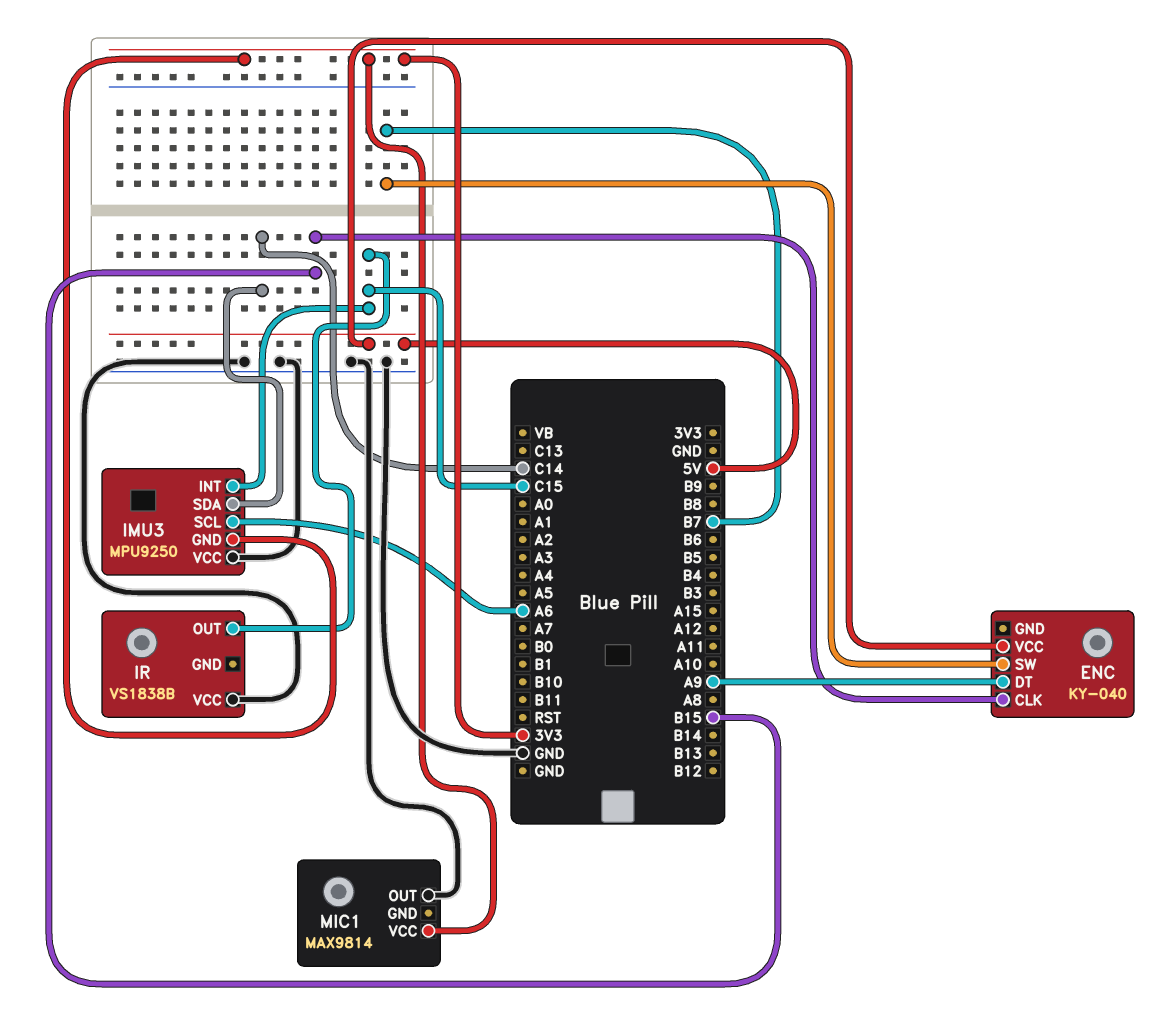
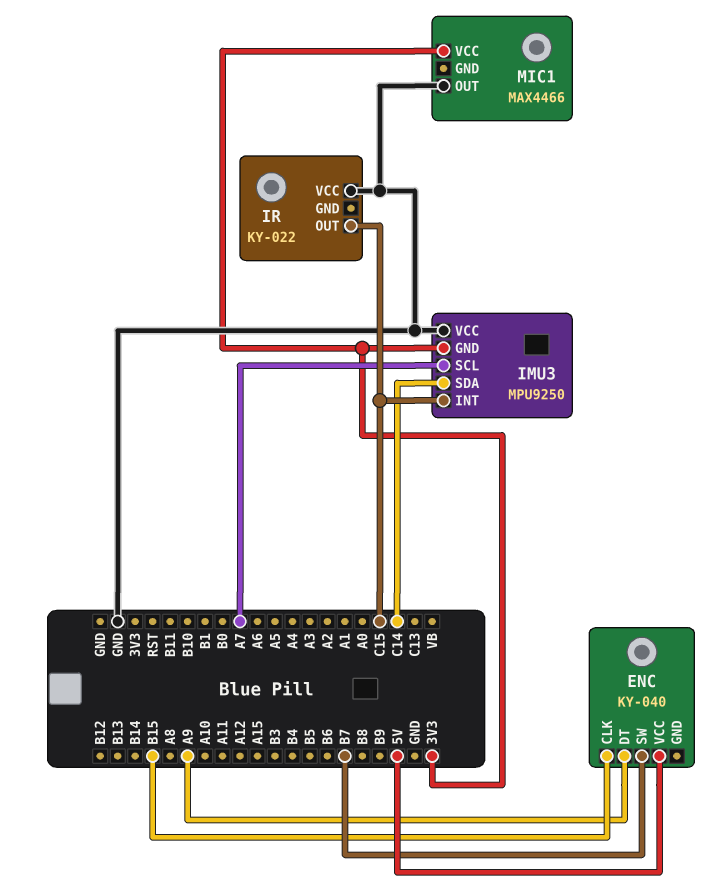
IMU3 pin SCL: A6 -> A7
IR: VS1838B -> KY-022
MIC1: MAX9814 -> MAX4466

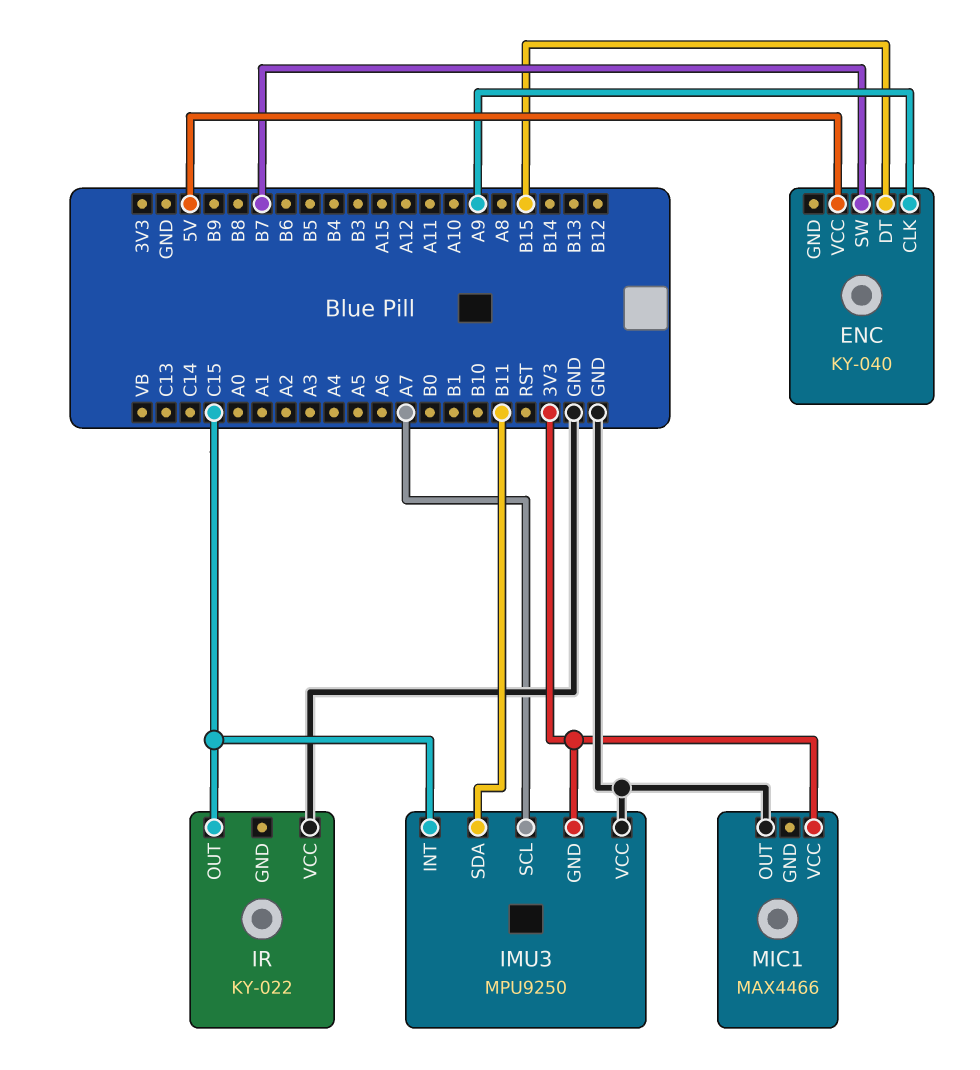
ENC pin CLK: B15 -> A9
ENC pin DT: A9 -> B15
IMU3 pin SDA: C14 -> B11

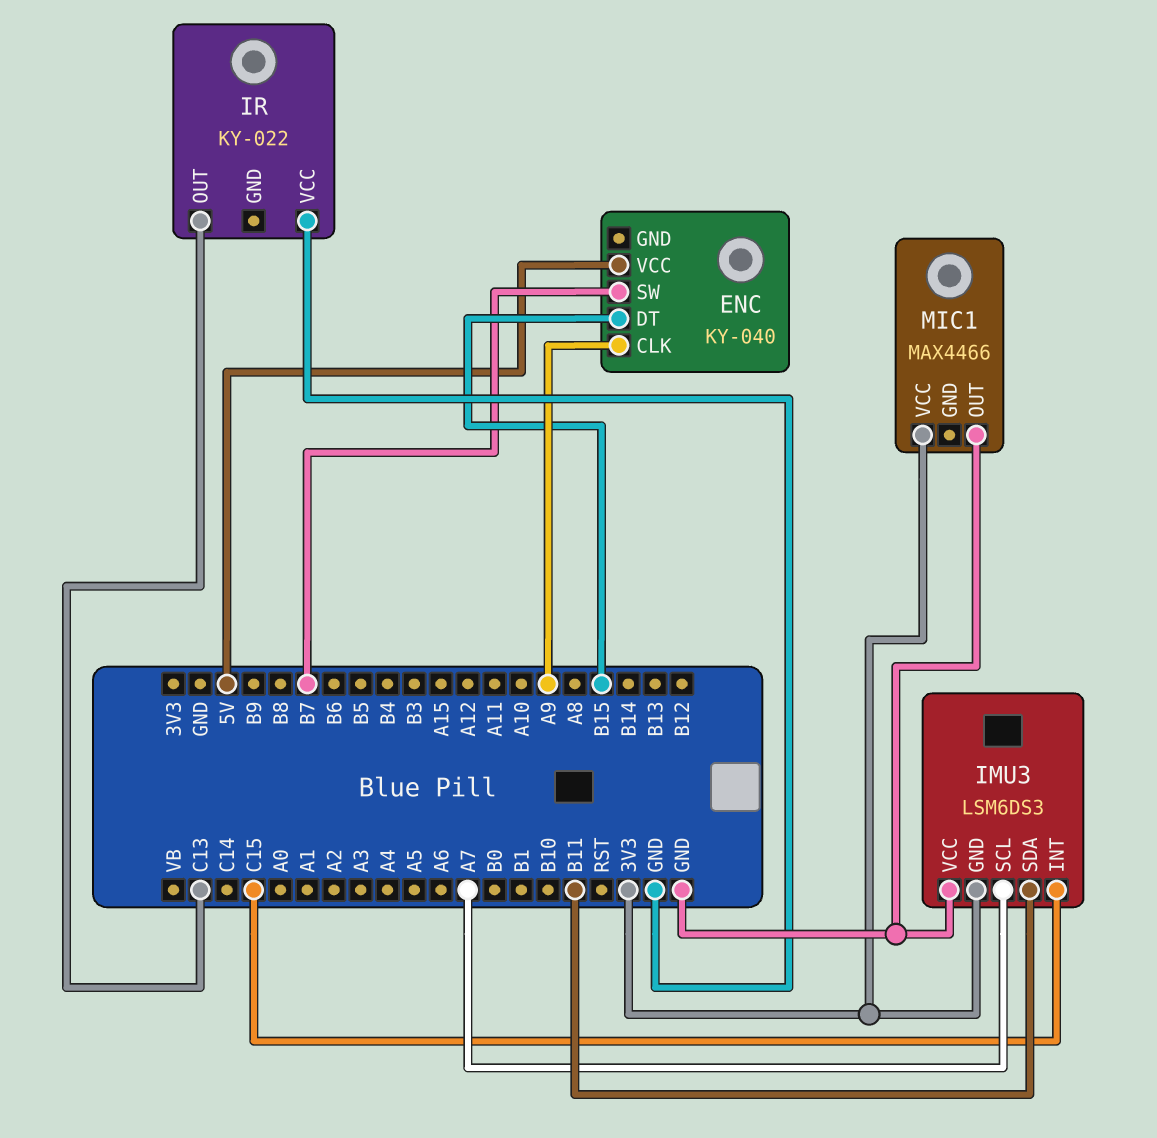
IMU3: MPU9250 -> LSM6DS3
IR pin OUT: C15 -> C13

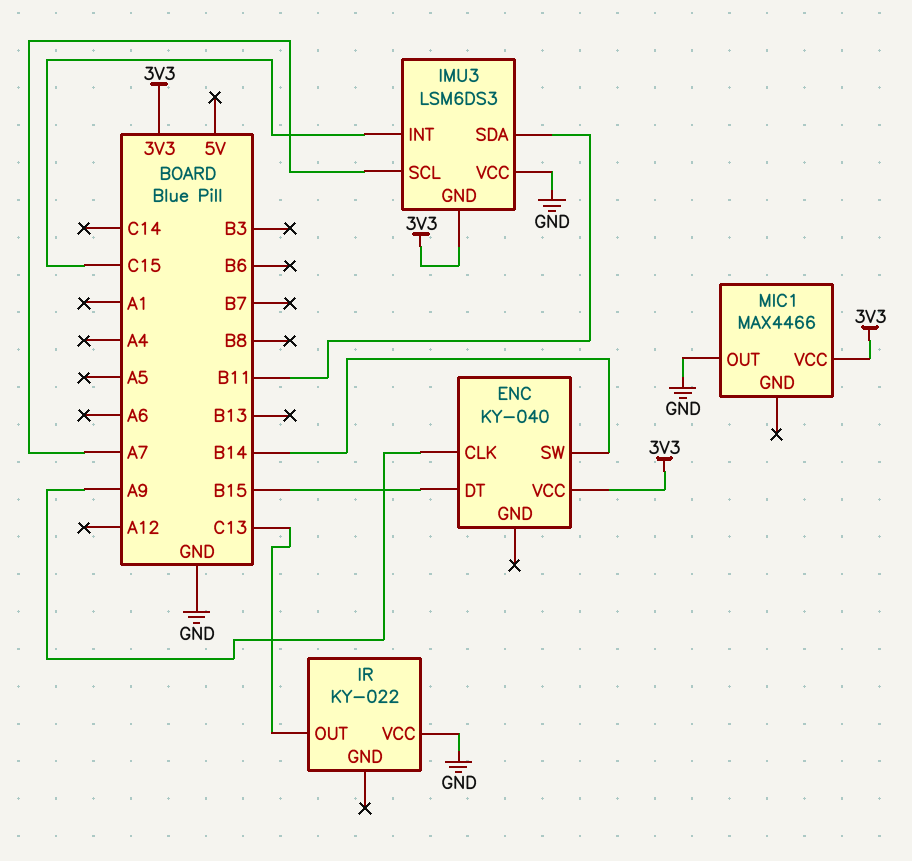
ENC pin SW: B7 -> B14
ENC pin VCC: 5V -> 3V3

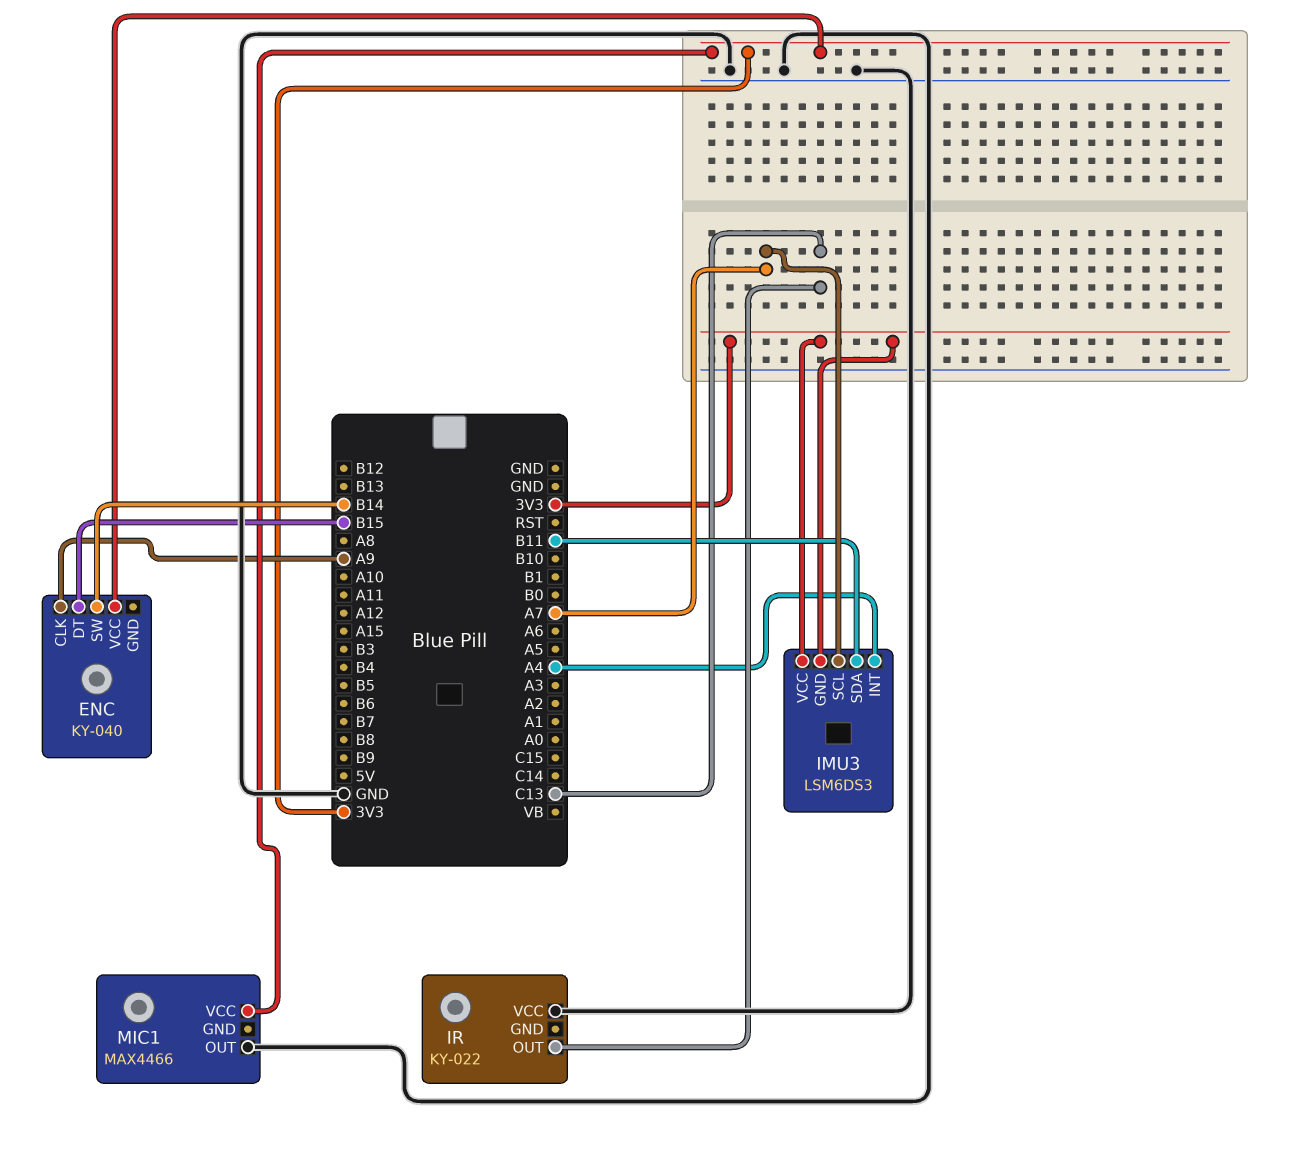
IMU3 pin INT: C15 -> A4
IMU3 pin VCC: GND -> 3V3

